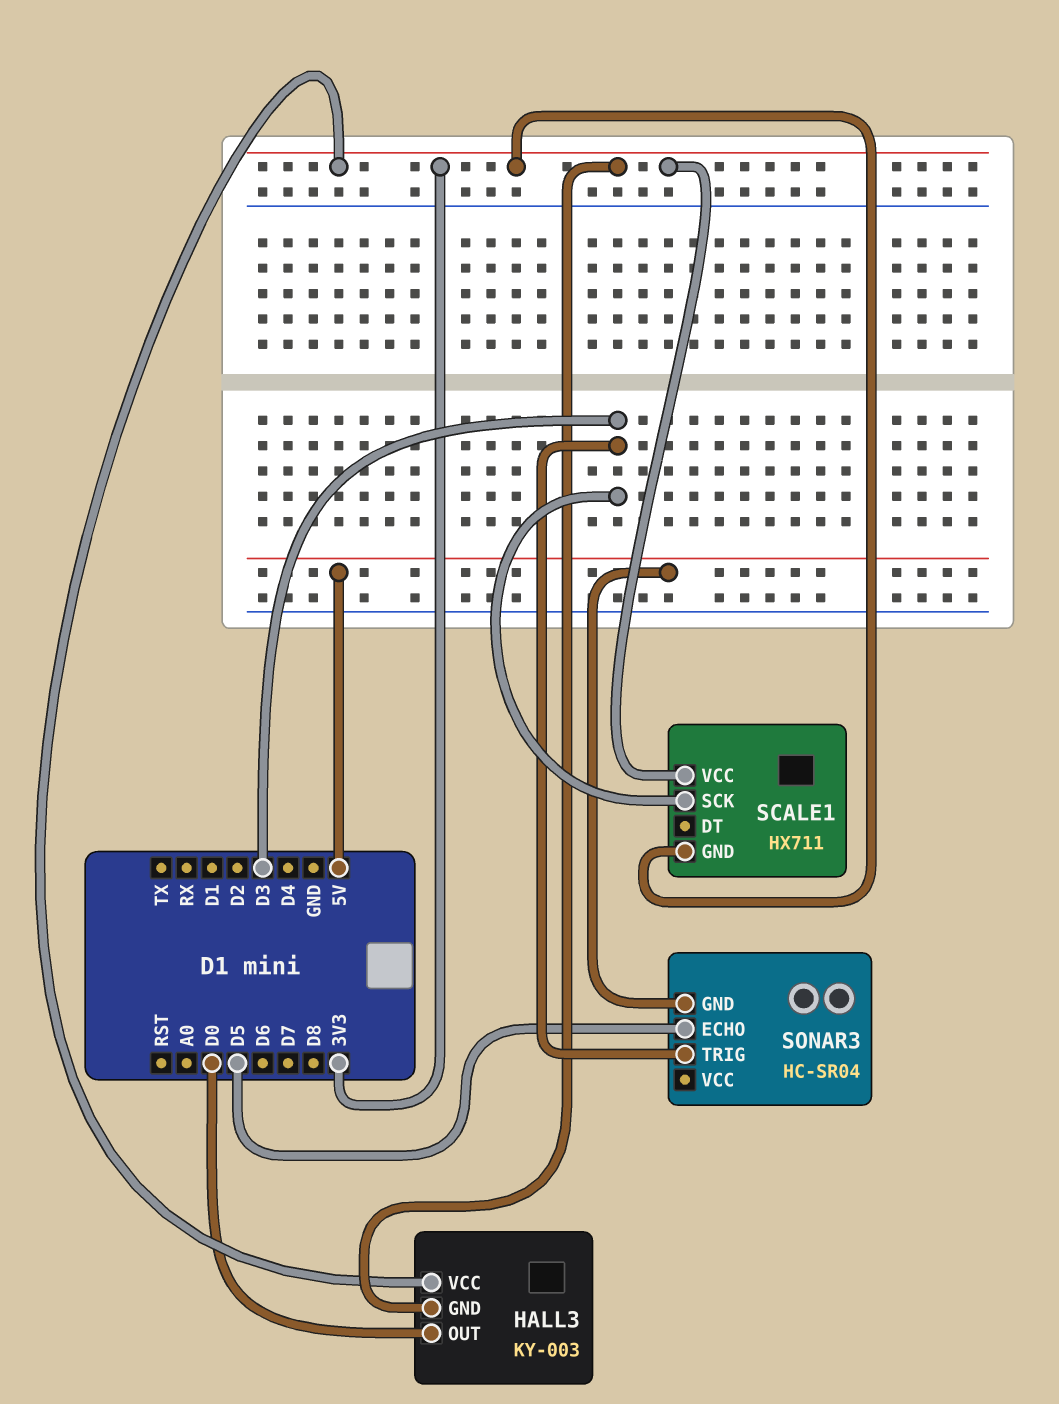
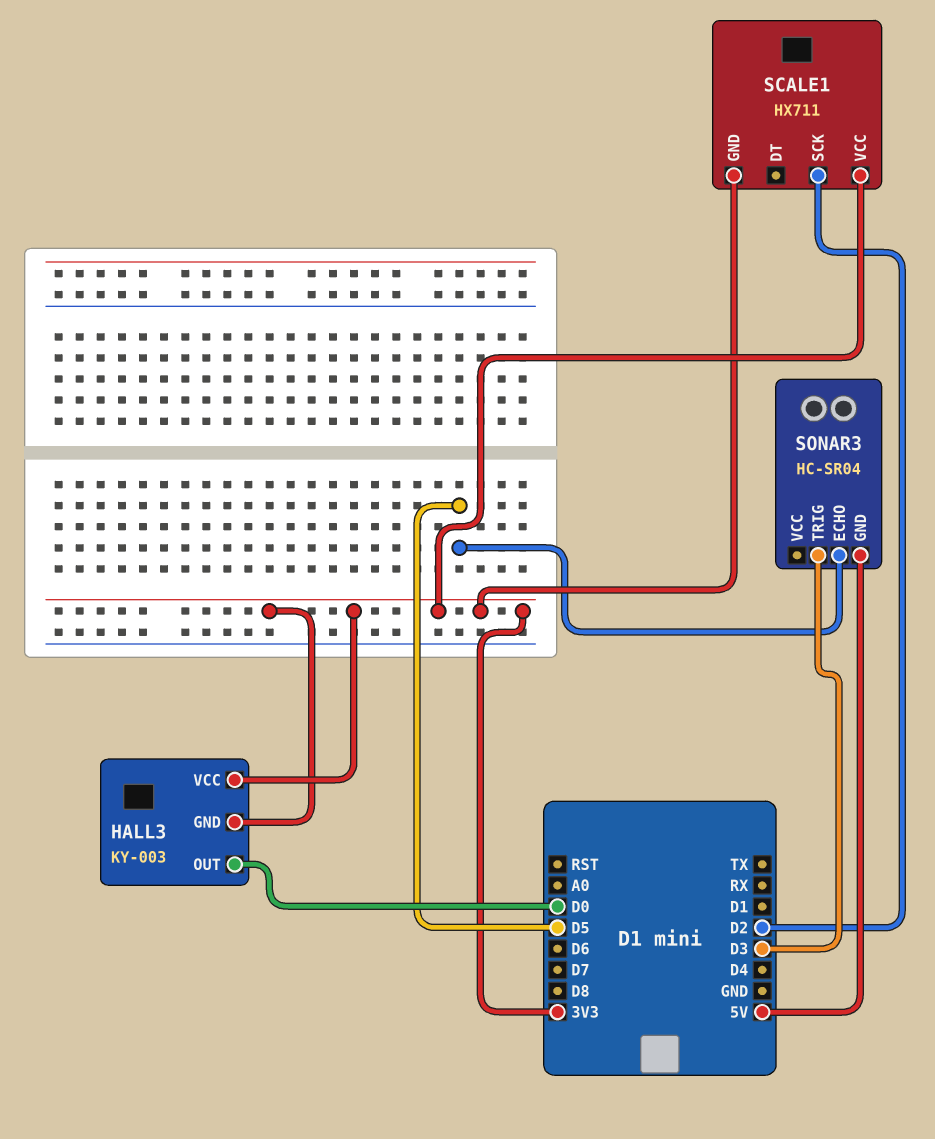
SCALE1 pin SCK: D3 -> D2

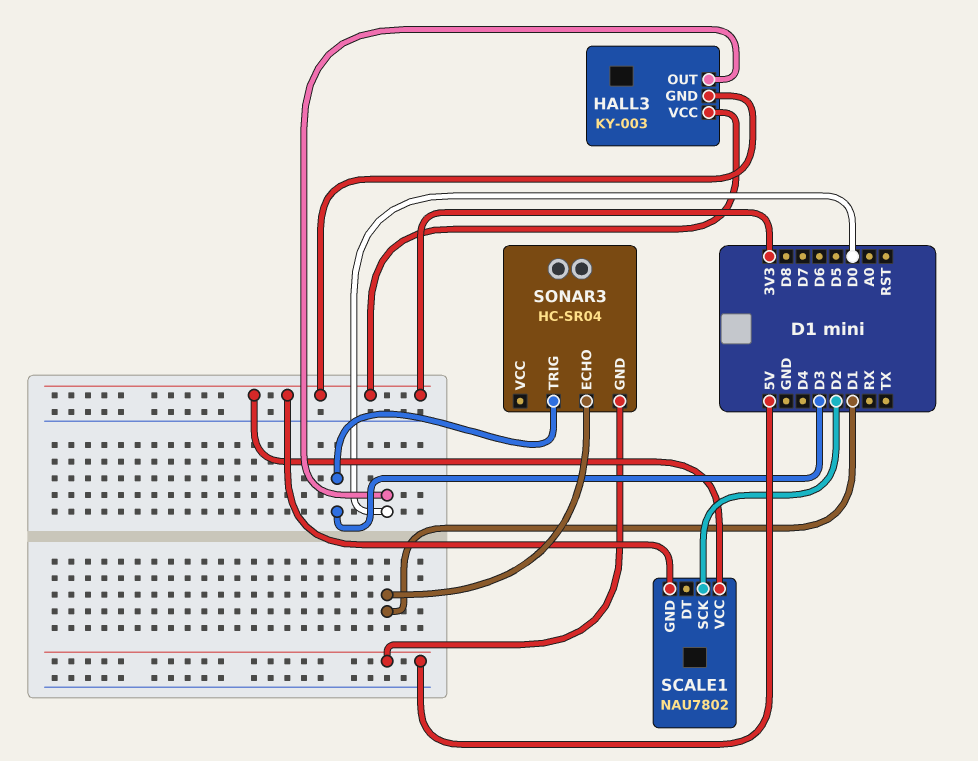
SCALE1: HX711 -> NAU7802
SONAR3 pin ECHO: D5 -> D1

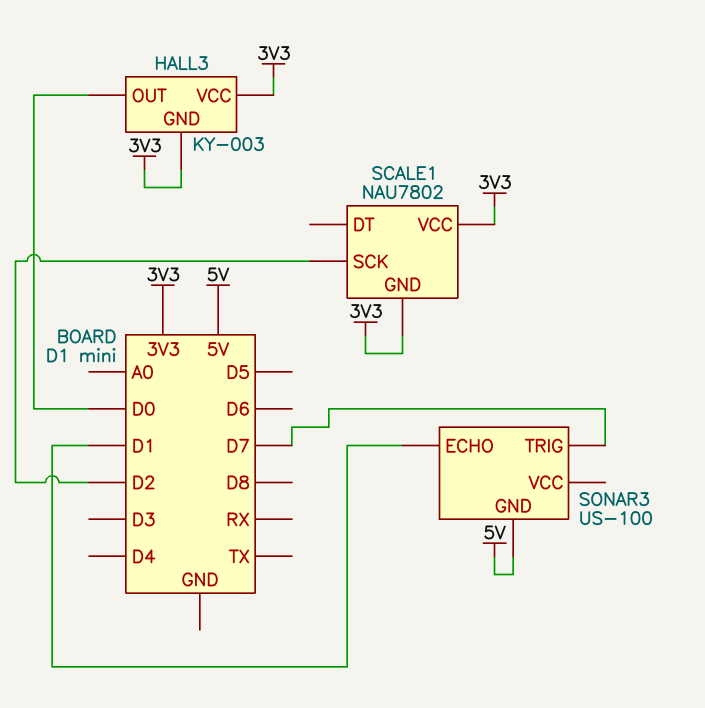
SONAR3: HC-SR04 -> US-100
SONAR3 pin TRIG: D3 -> D7

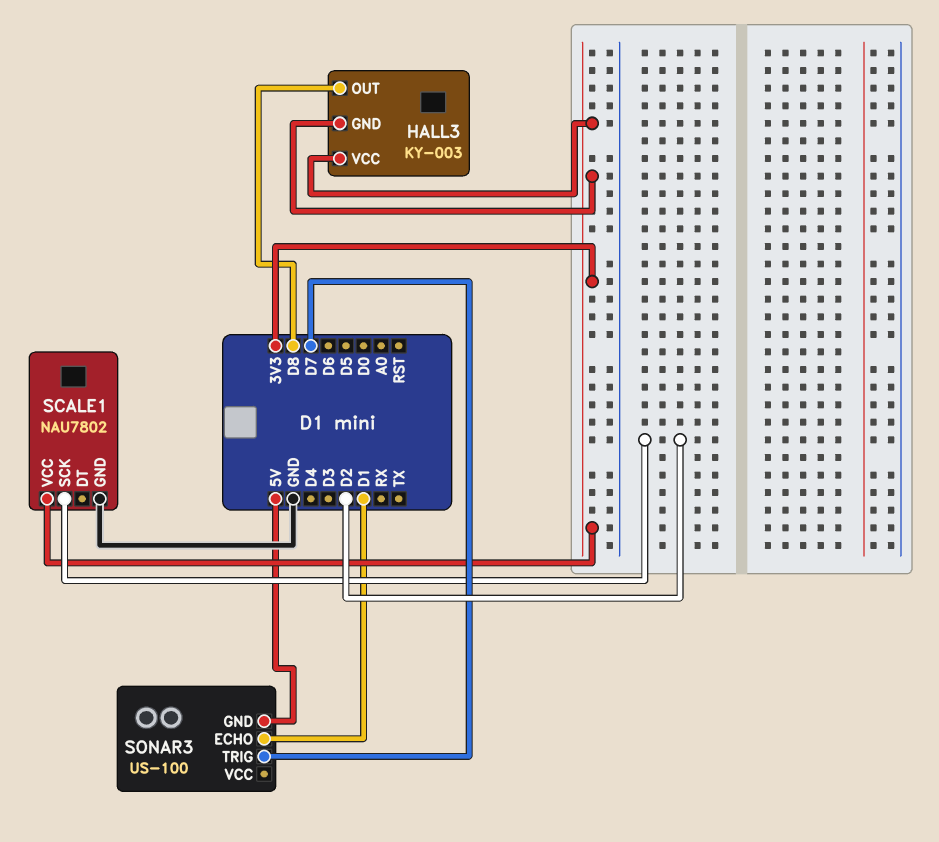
HALL3 pin OUT: D0 -> D8
SCALE1 pin GND: 3V3 -> GND

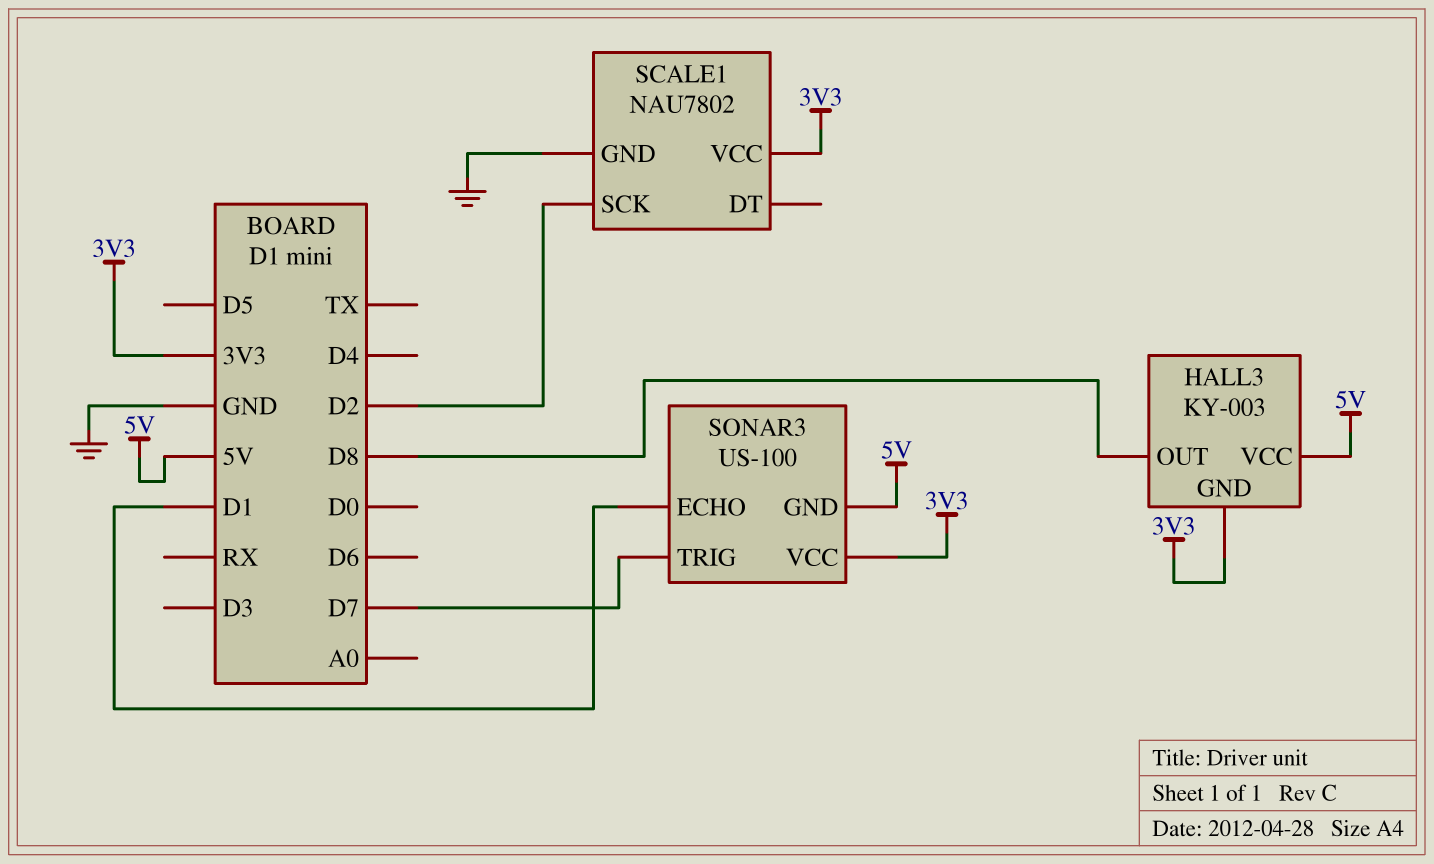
HALL3 pin VCC: 3V3 -> 5V
SONAR3 pin VCC: none -> 3V3

